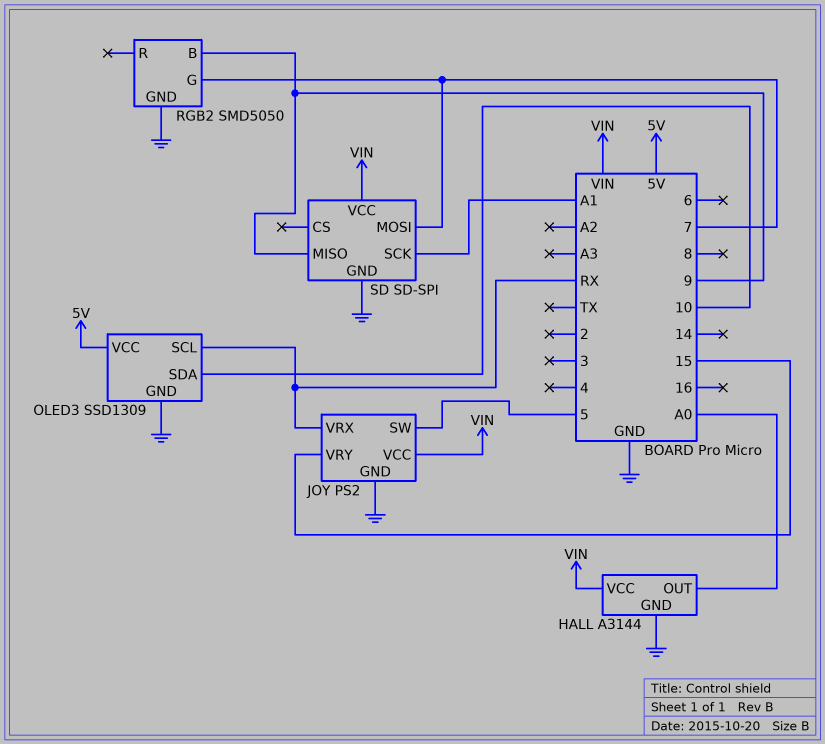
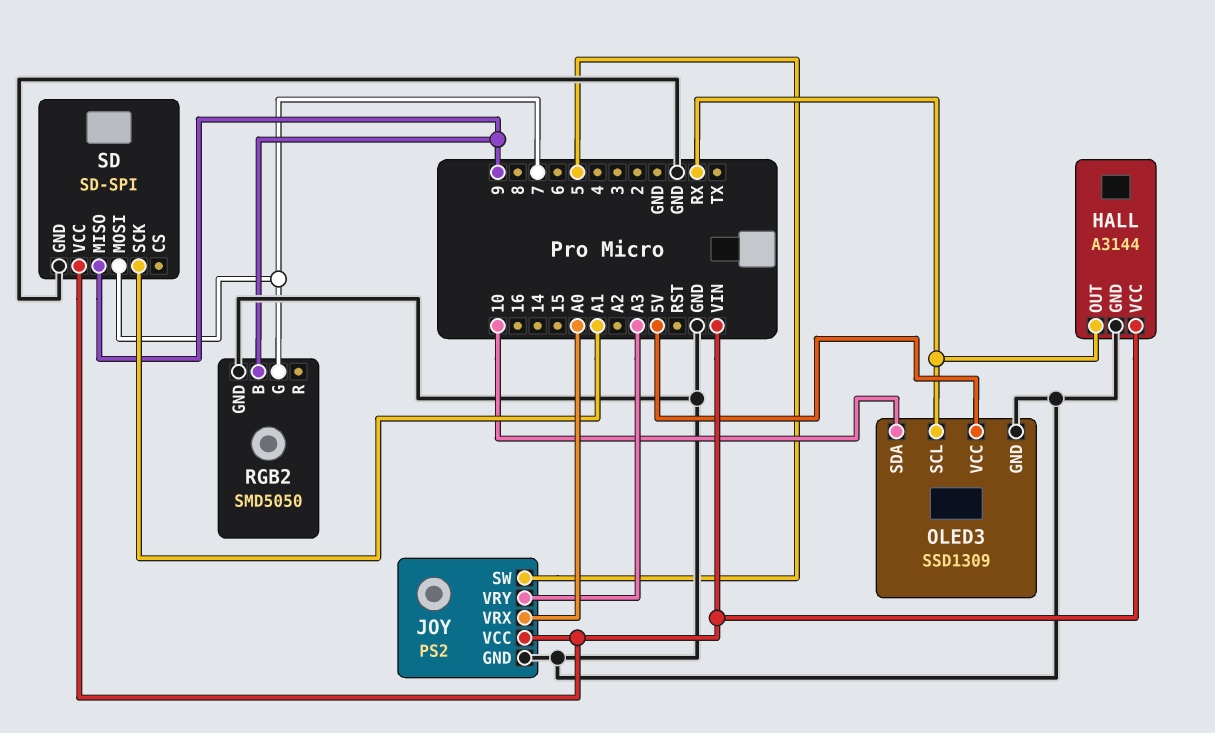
HALL pin OUT: A0 -> RX
JOY pin VRX: RX -> A0
JOY pin VRY: 15 -> A3

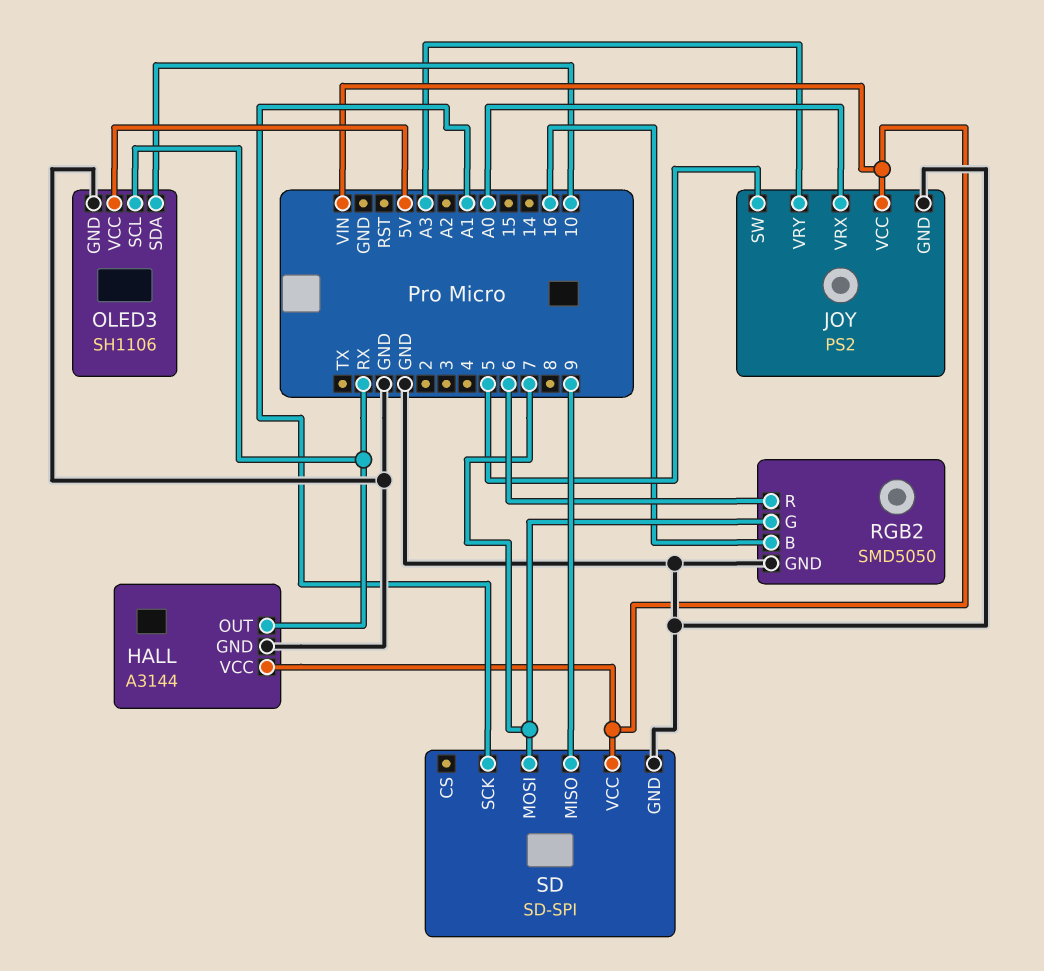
OLED3: SSD1309 -> SH1106
RGB2 pin B: 9 -> 16
RGB2 pin R: none -> 6

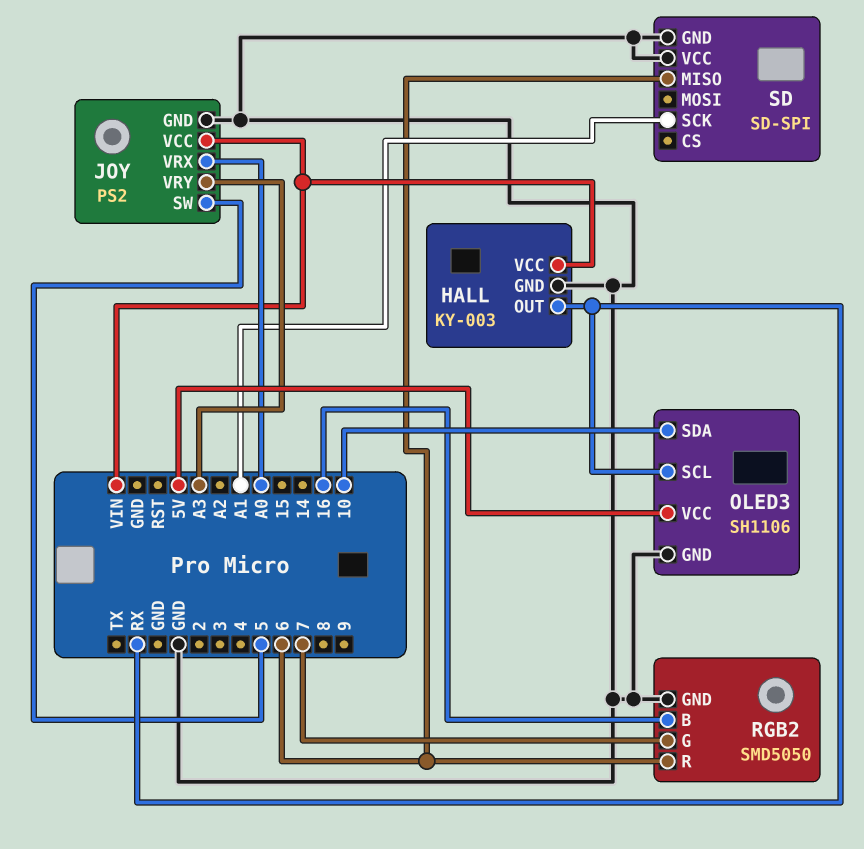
HALL: A3144 -> KY-003
SD pin MISO: 9 -> 6
SD pin MOSI: 7 -> none
SD pin VCC: VIN -> GND

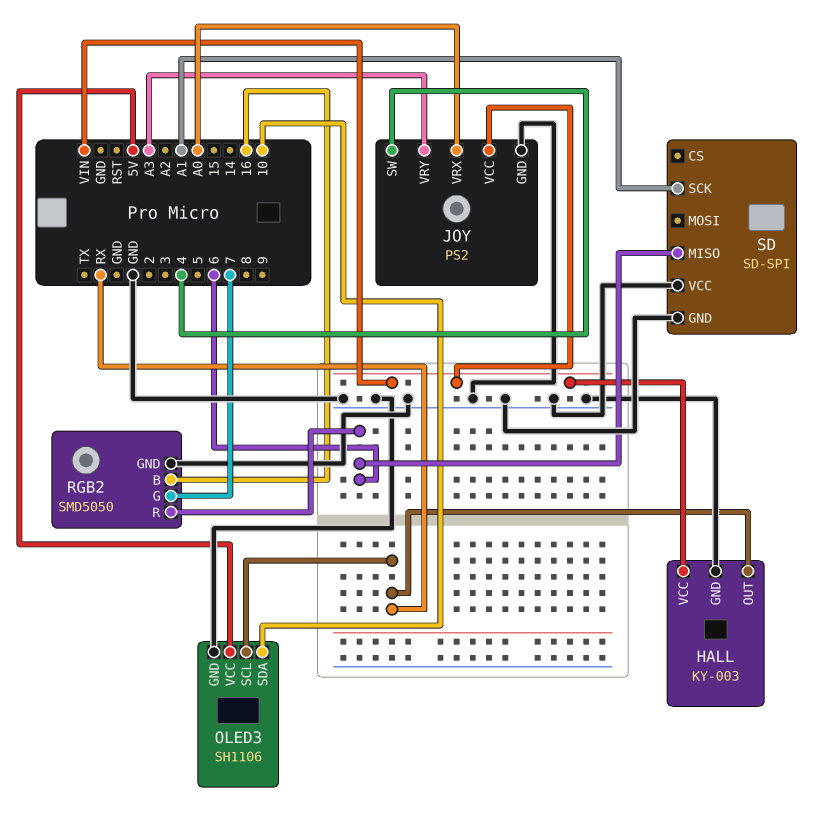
JOY pin SW: 5 -> 4

